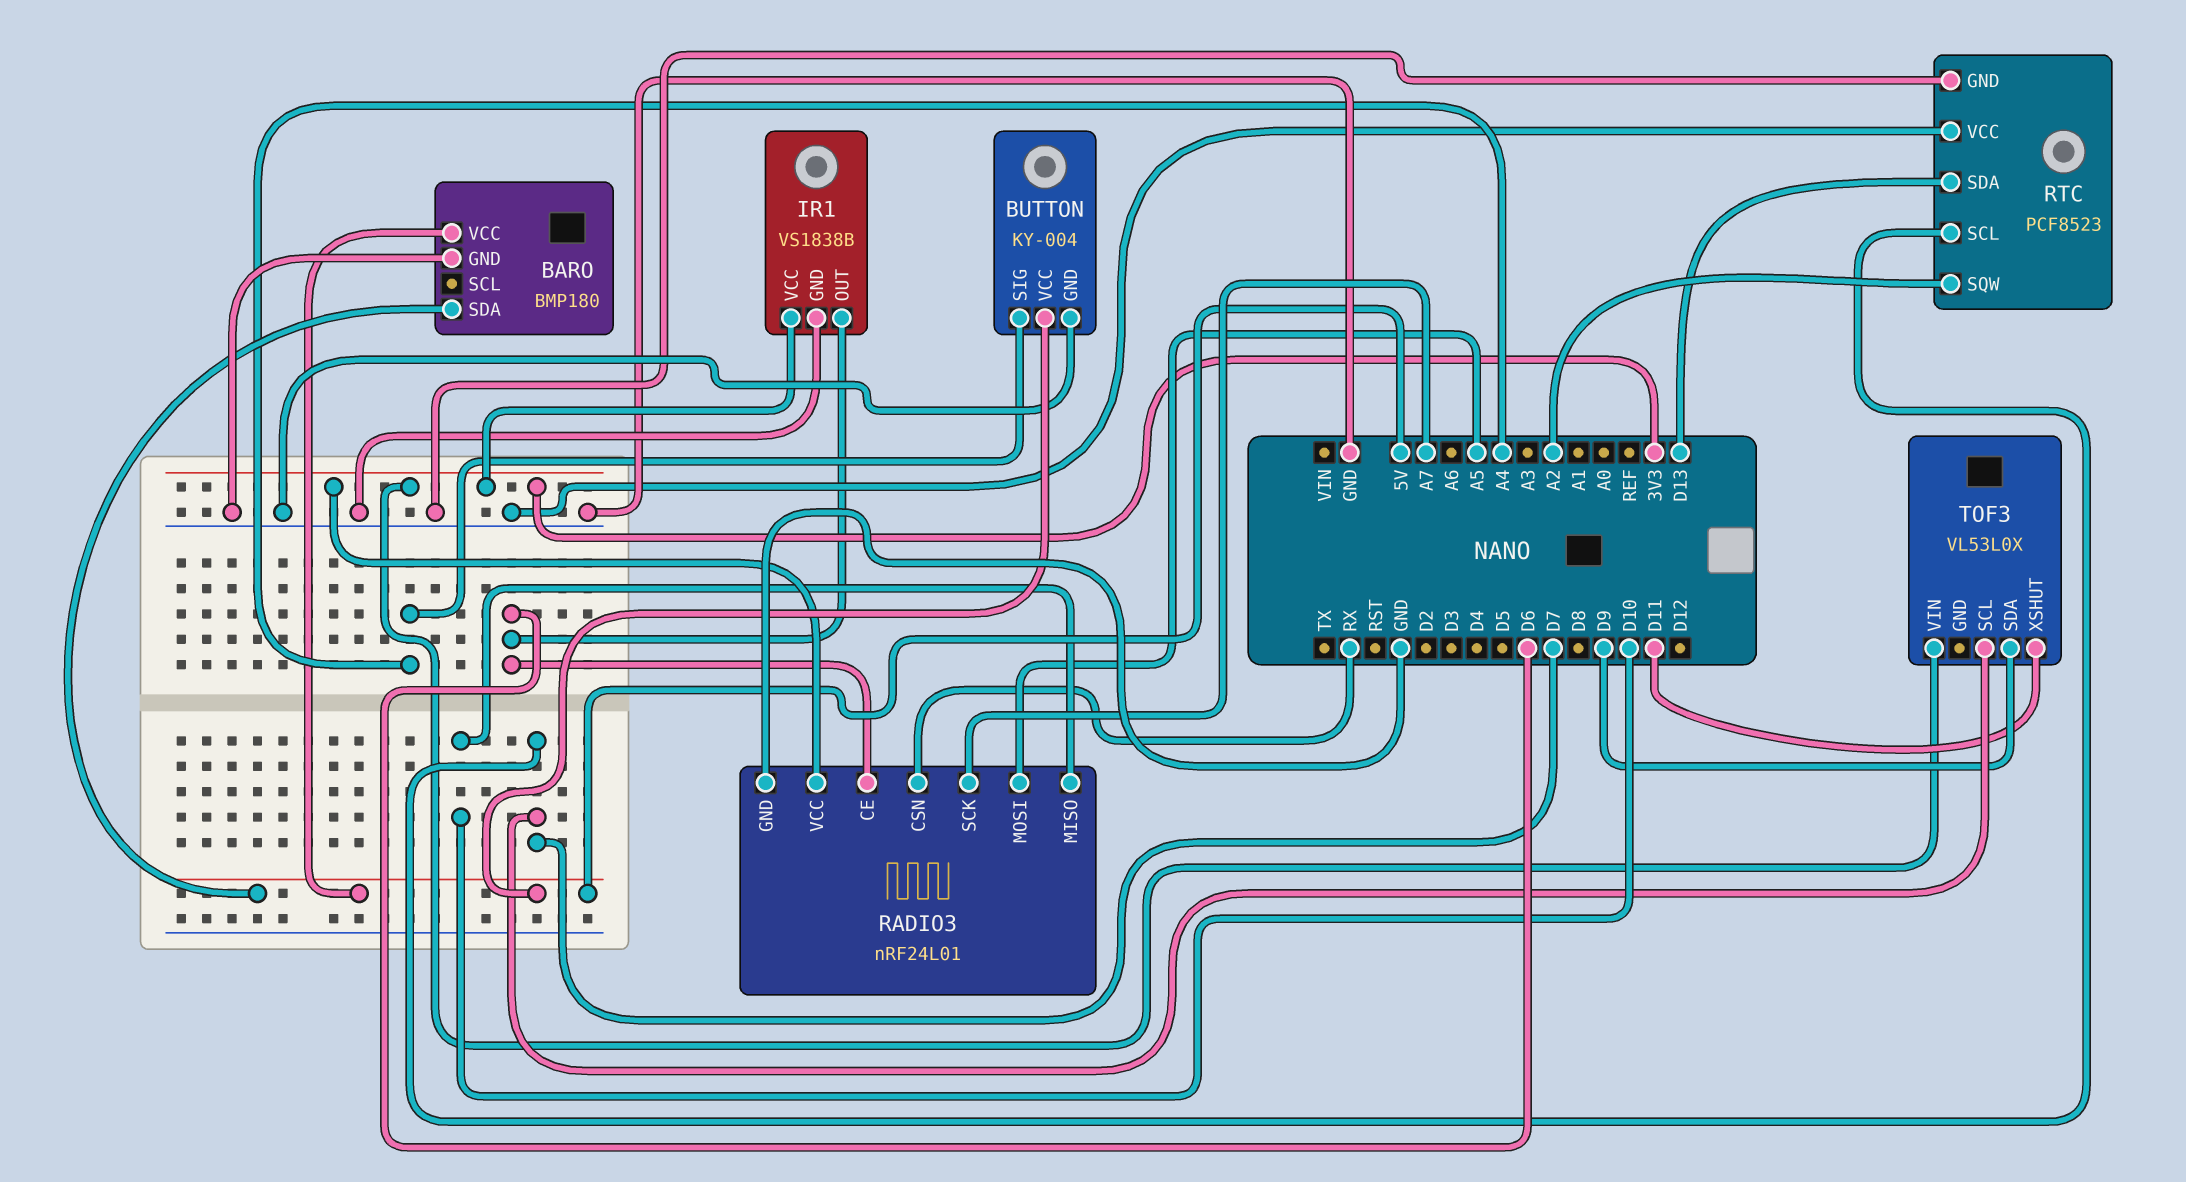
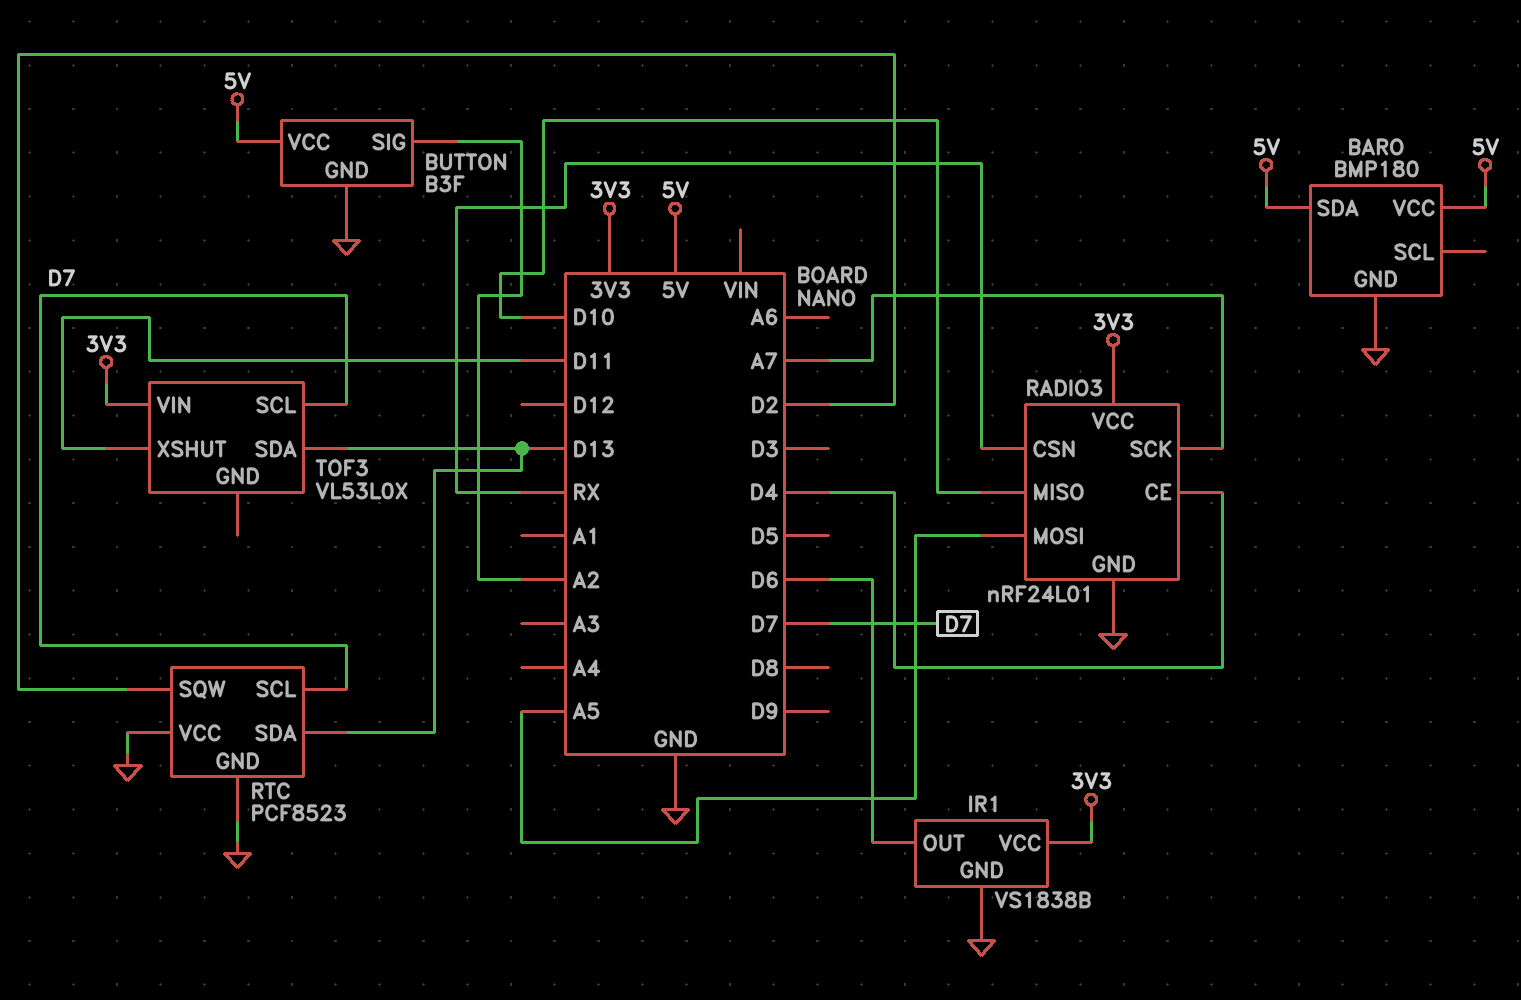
BUTTON: KY-004 -> B3F
BUTTON pin SIG: A4 -> A2
RADIO3 pin CE: D6 -> D4
RTC pin SQW: A2 -> D2
TOF3 pin SDA: D9 -> D13

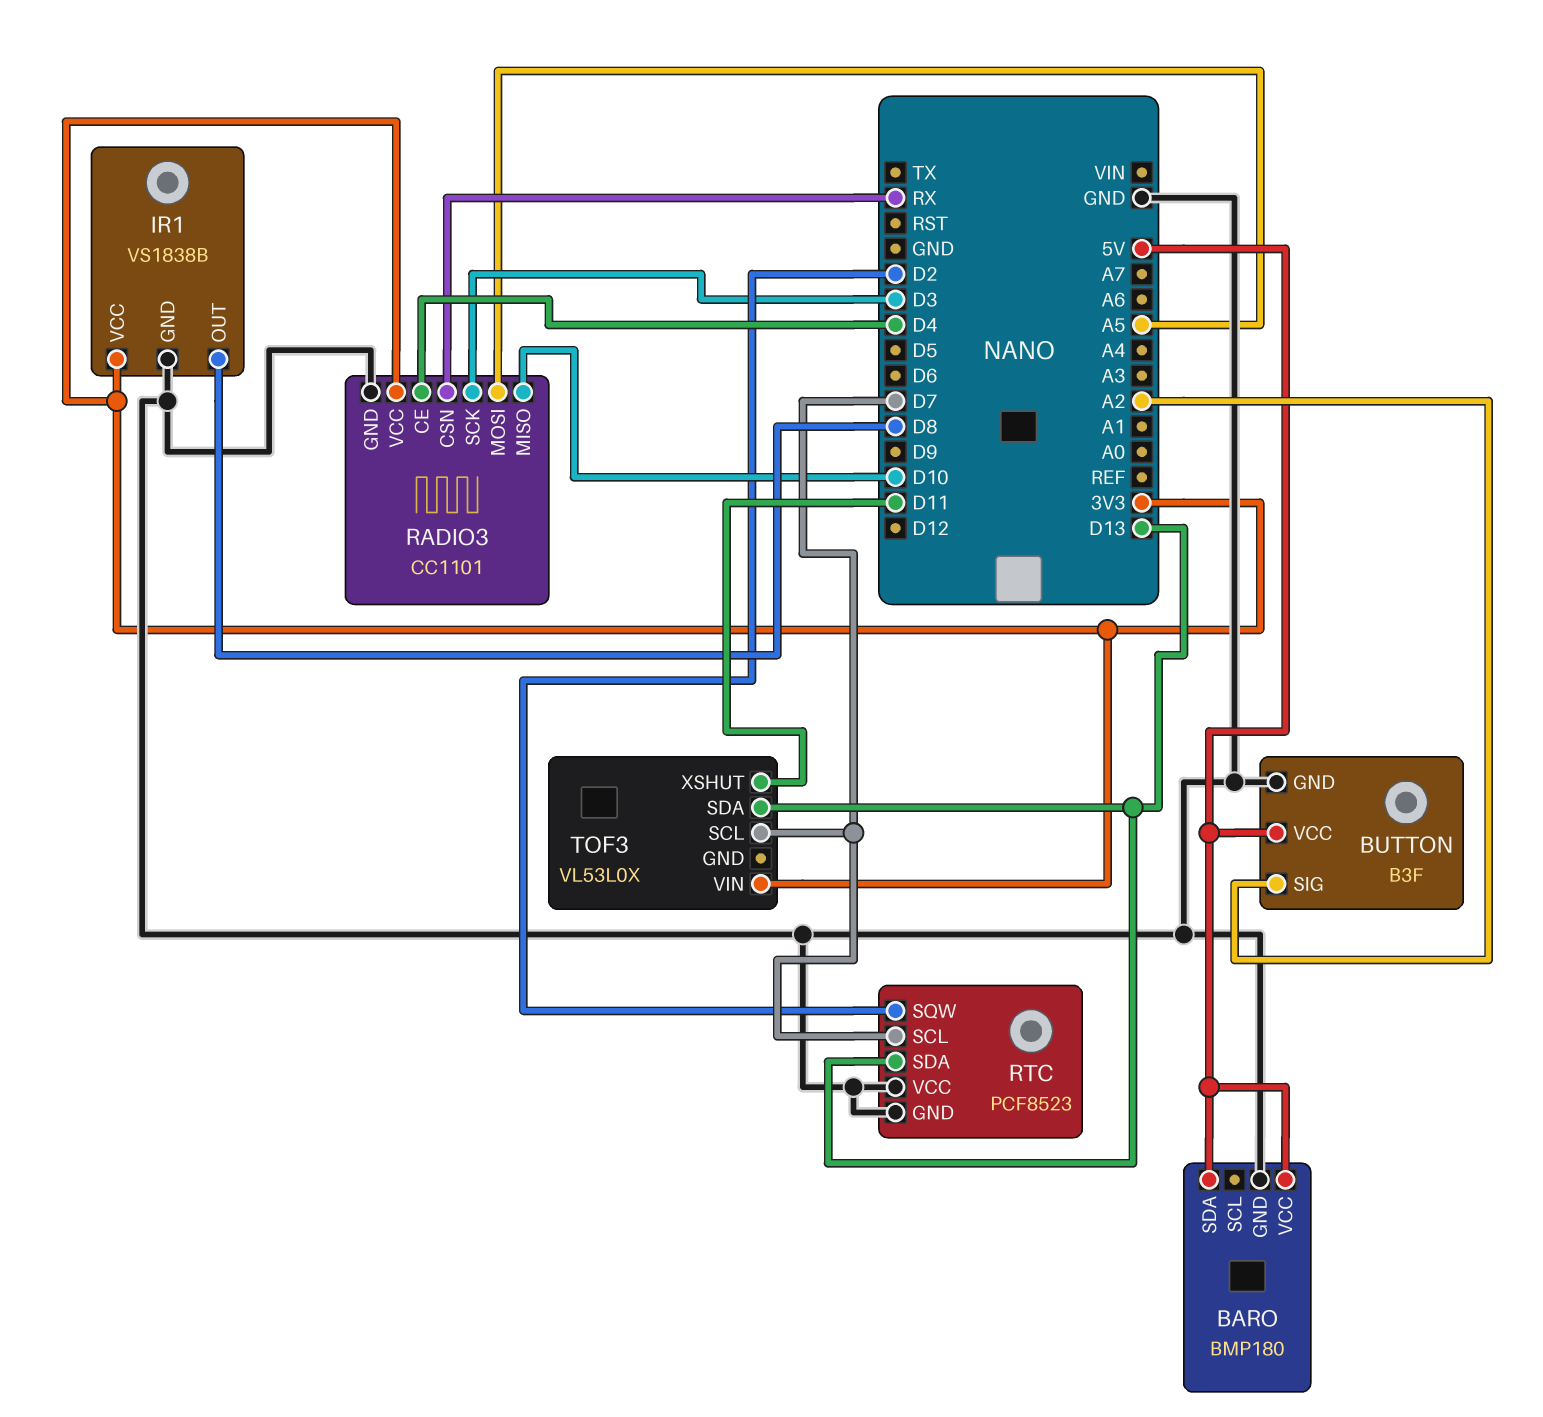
IR1 pin OUT: D6 -> D8
RADIO3: nRF24L01 -> CC1101
RADIO3 pin SCK: A7 -> D3

